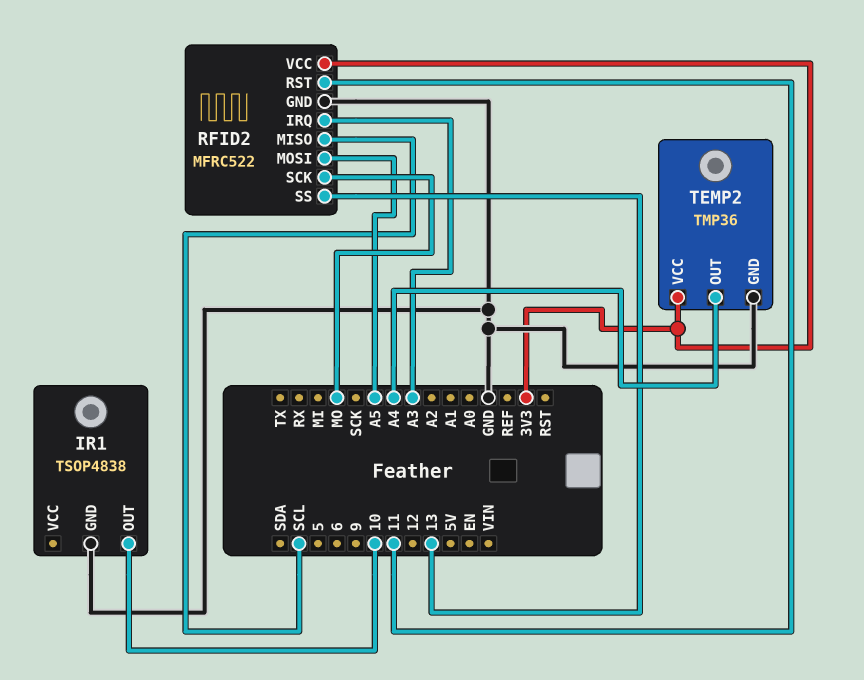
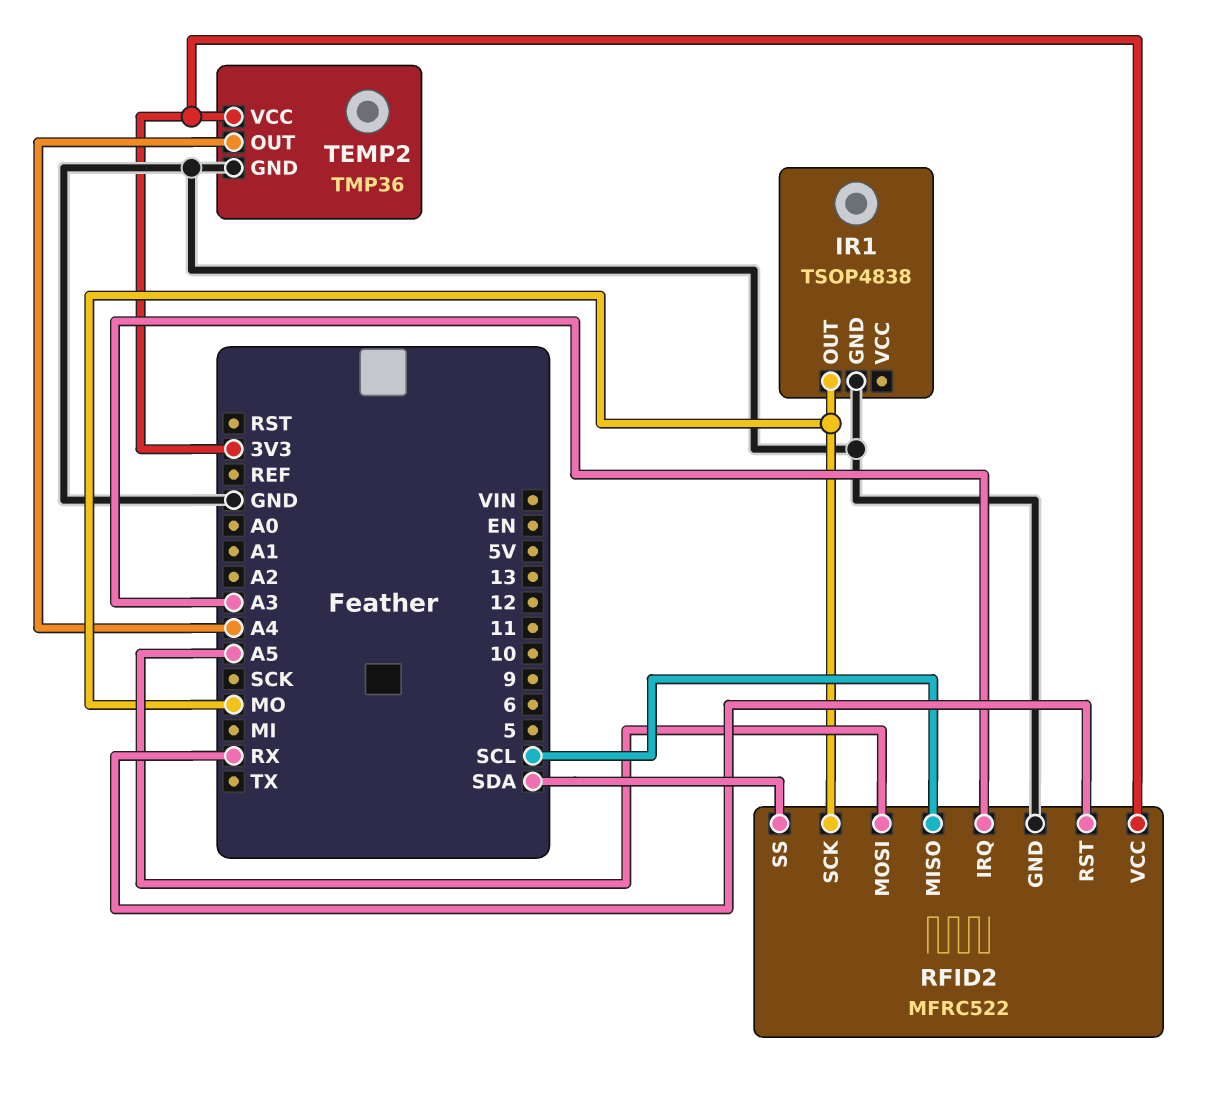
IR1 pin OUT: 10 -> MO
RFID2 pin RST: 11 -> RX
RFID2 pin SS: 13 -> SDA

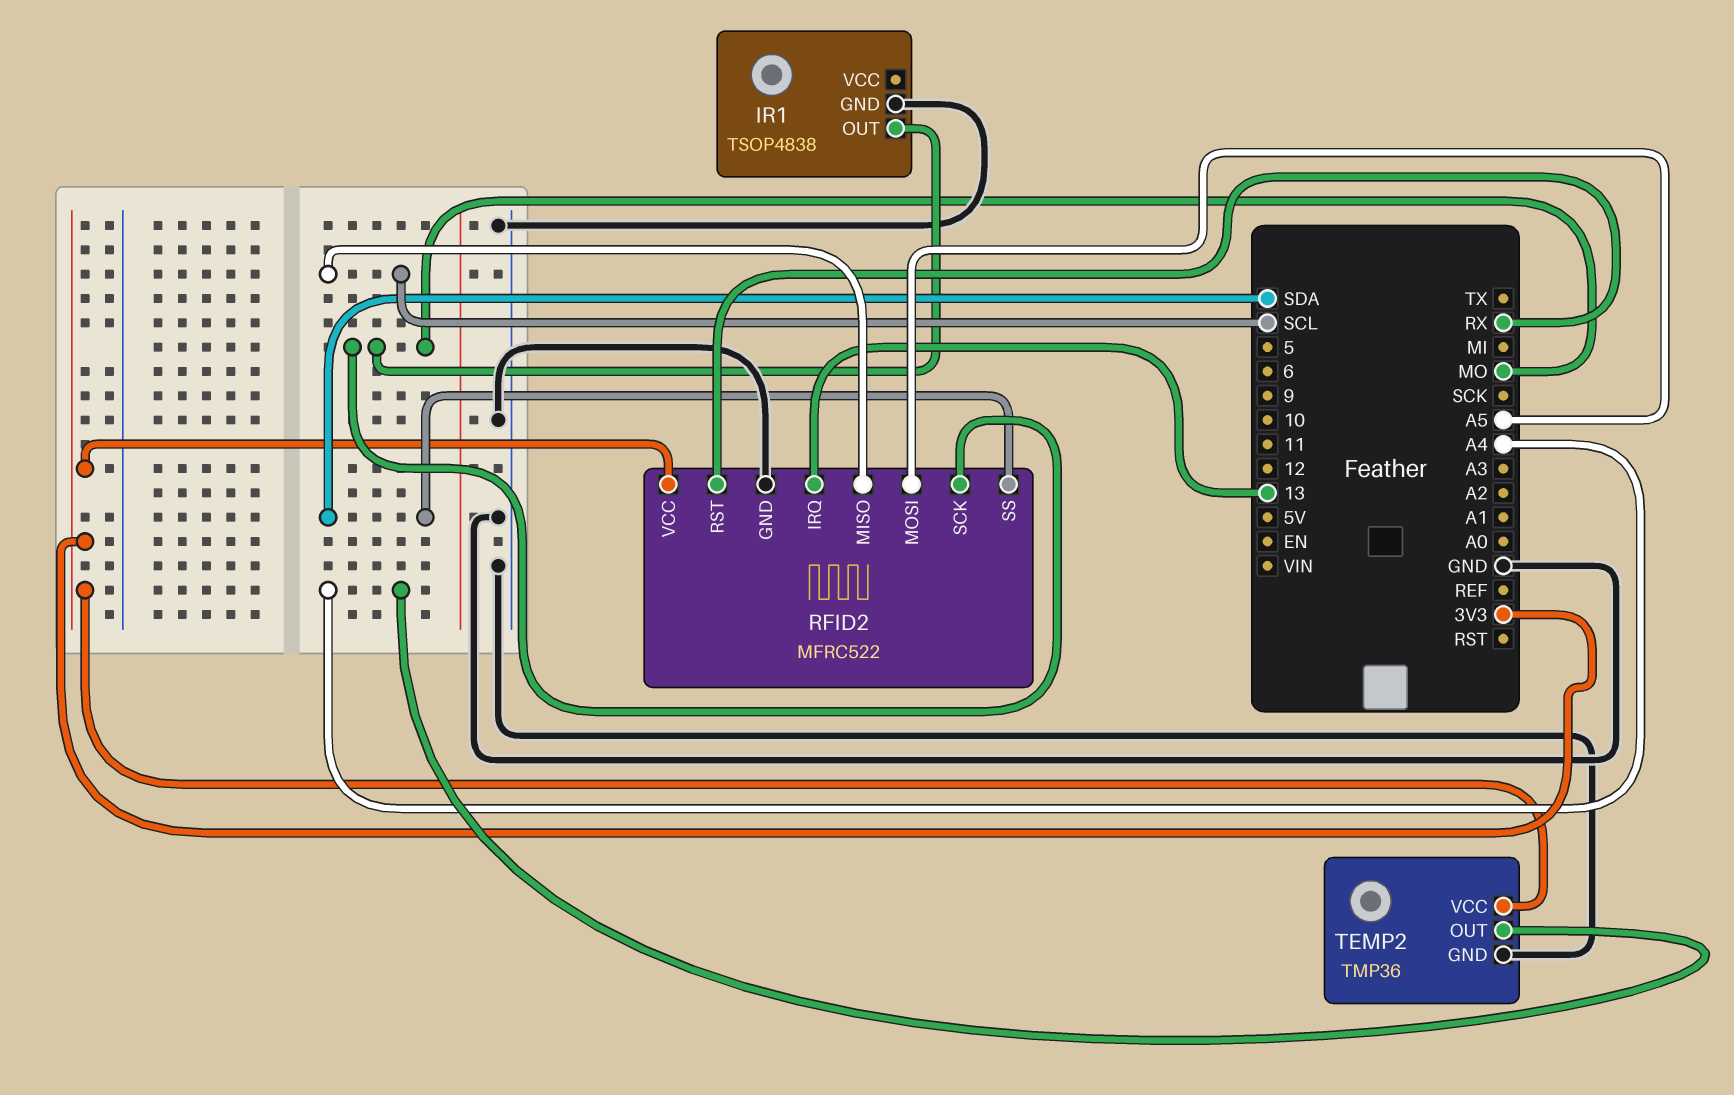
RFID2 pin IRQ: A3 -> 13

